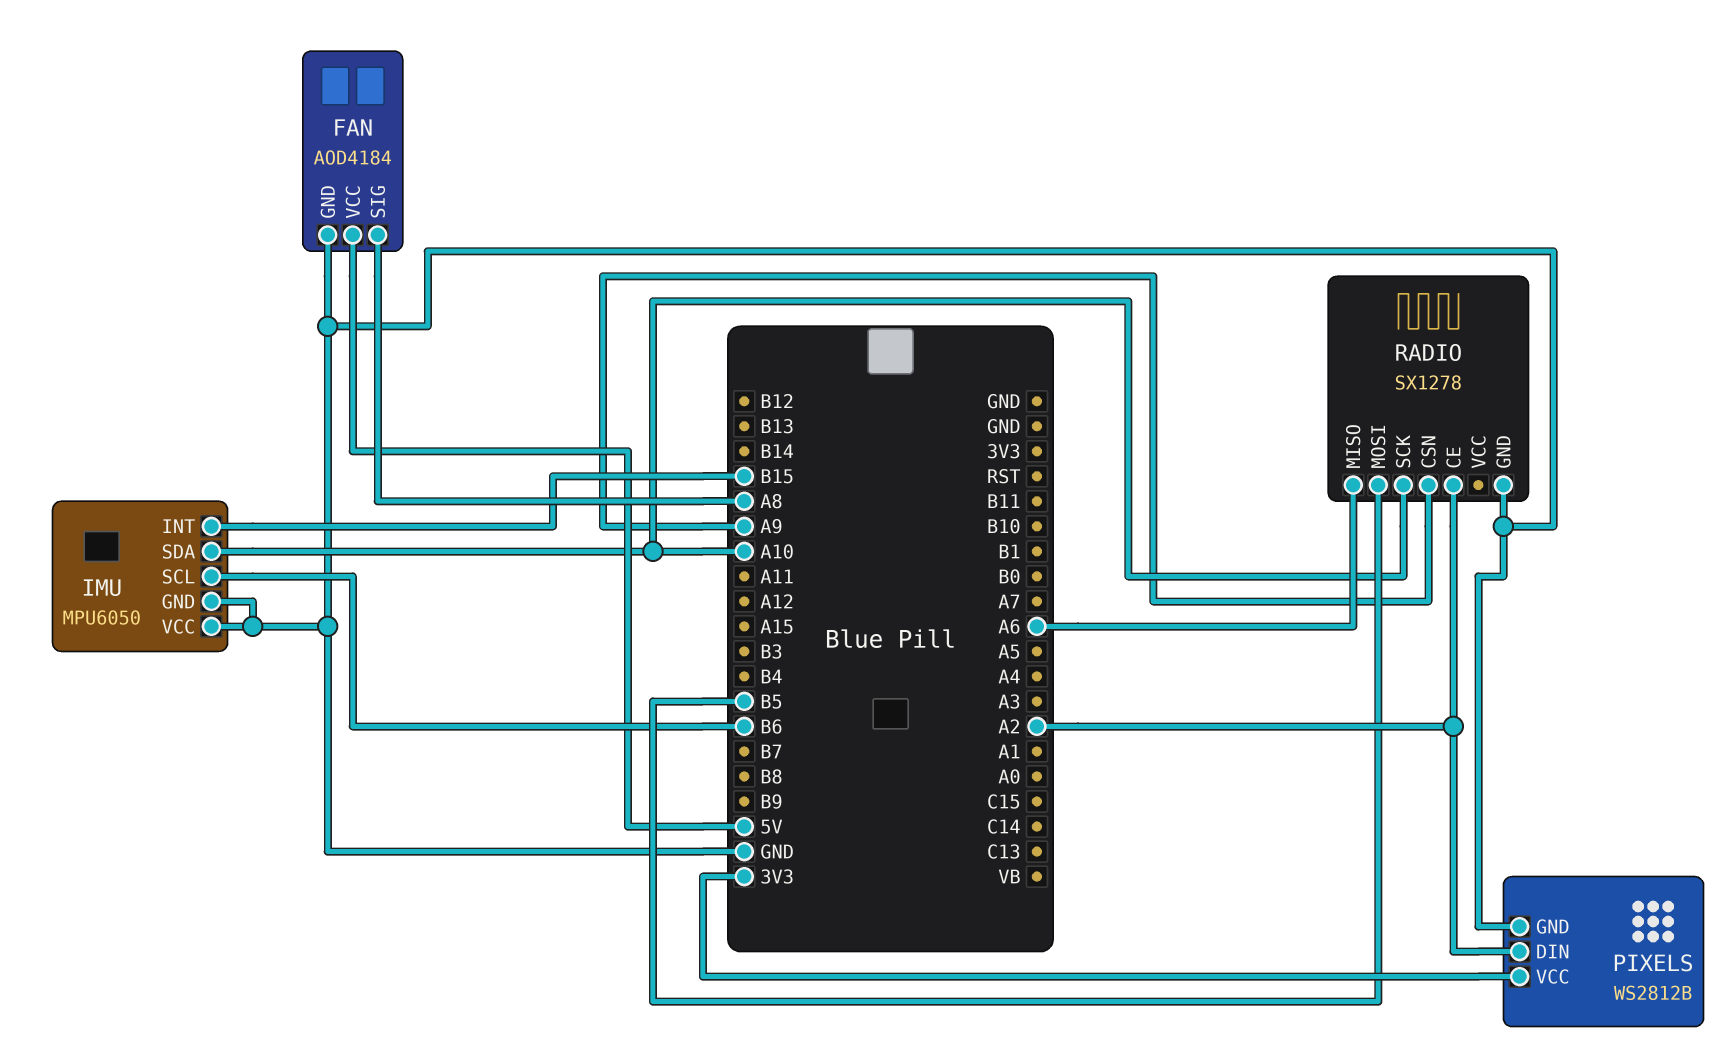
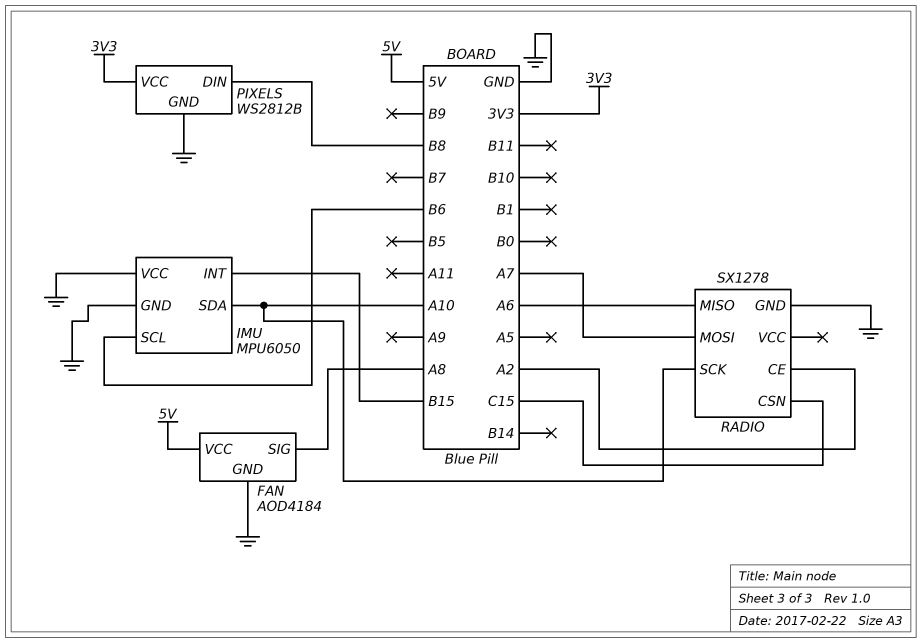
PIXELS pin DIN: A2 -> B8
RADIO pin CSN: A9 -> C15
RADIO pin MOSI: B5 -> A7

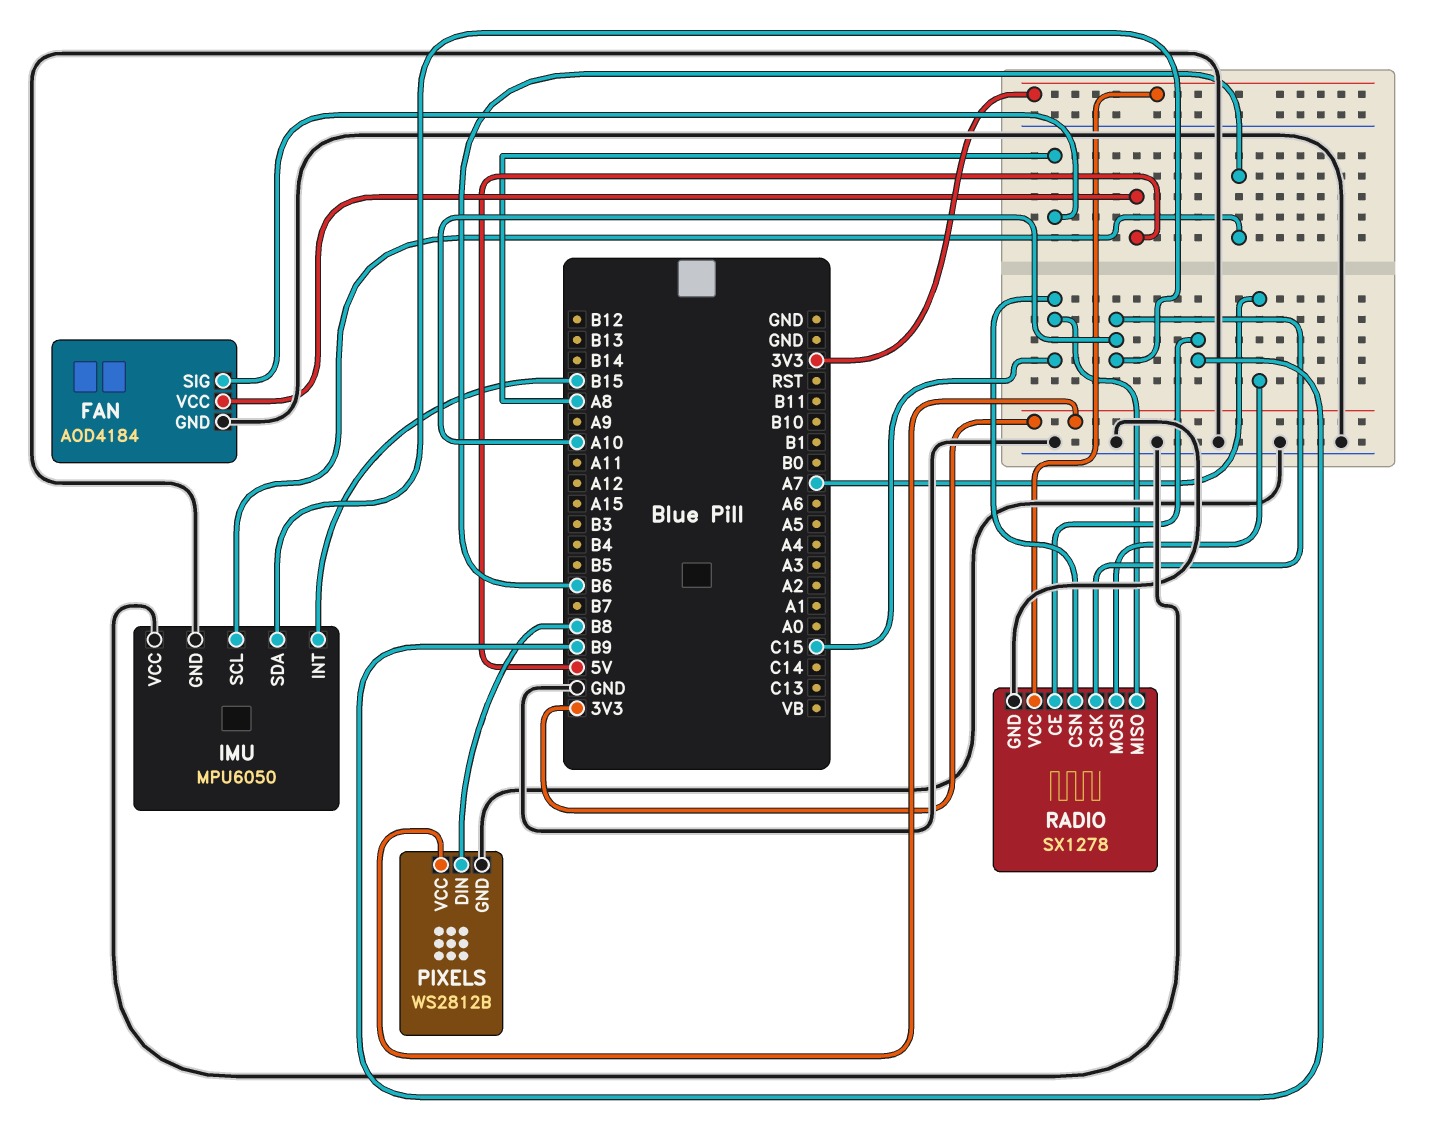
RADIO pin CE: A2 -> B9
RADIO pin MISO: A6 -> C15
RADIO pin VCC: none -> 3V3

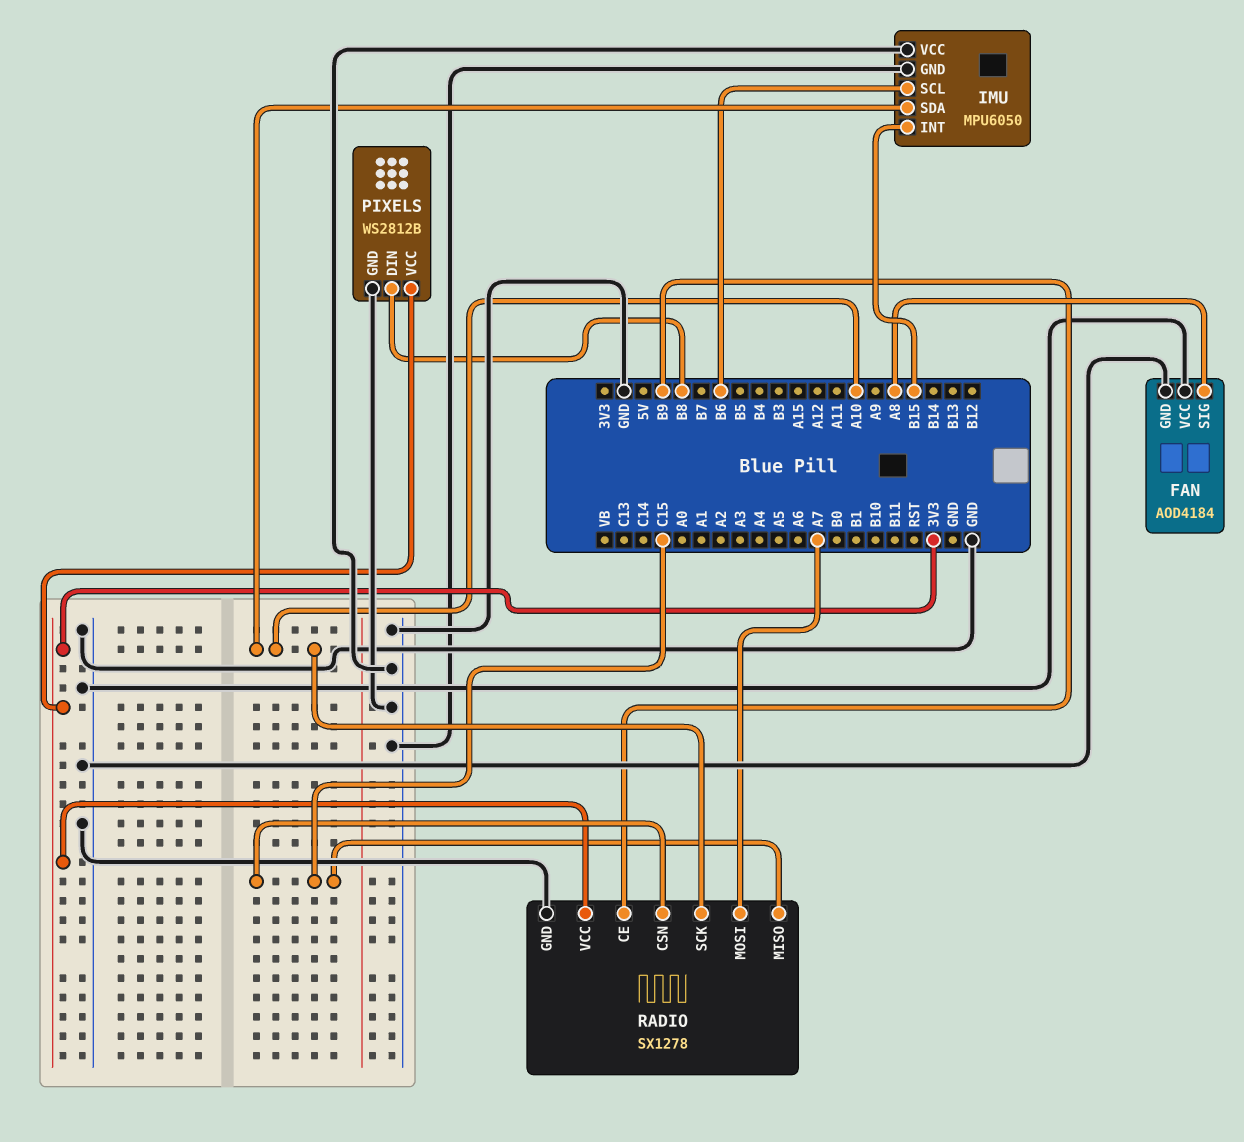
FAN pin VCC: 5V -> GND

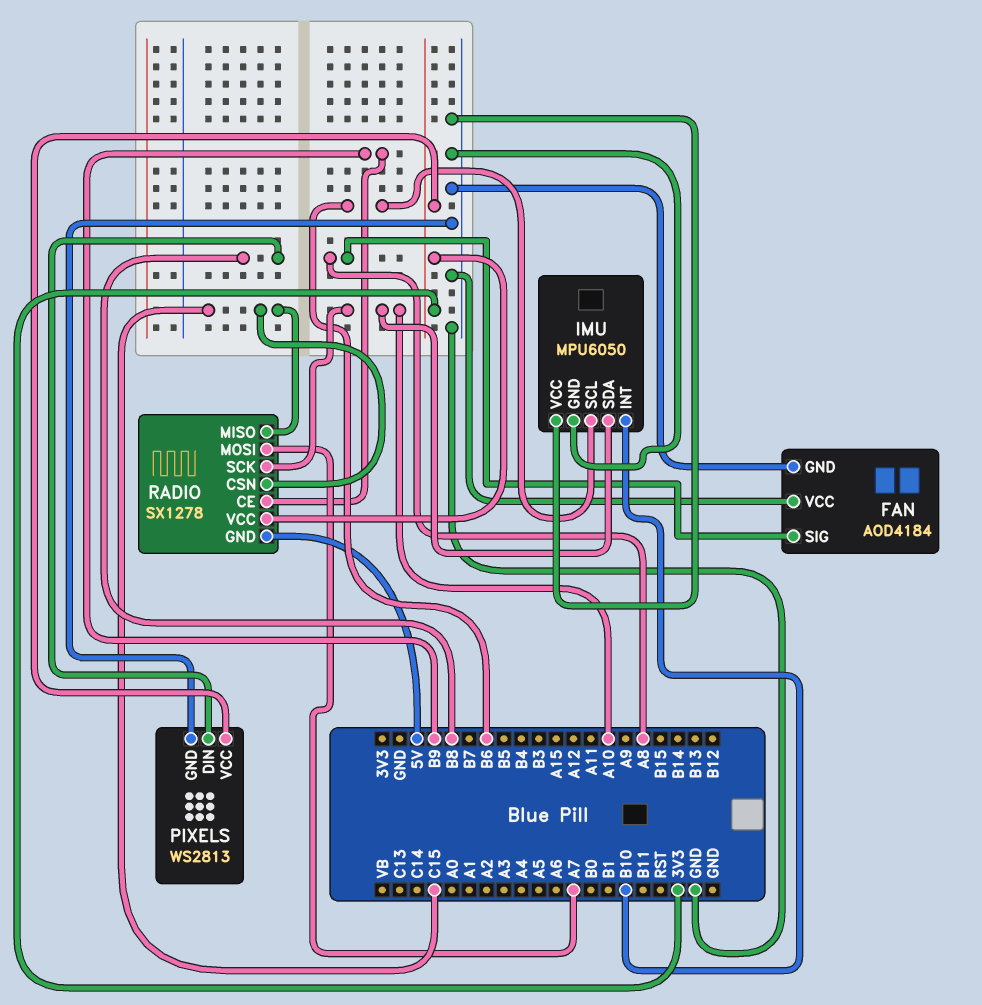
IMU pin INT: B15 -> B10
PIXELS: WS2812B -> WS2813
RADIO pin GND: GND -> 5V

